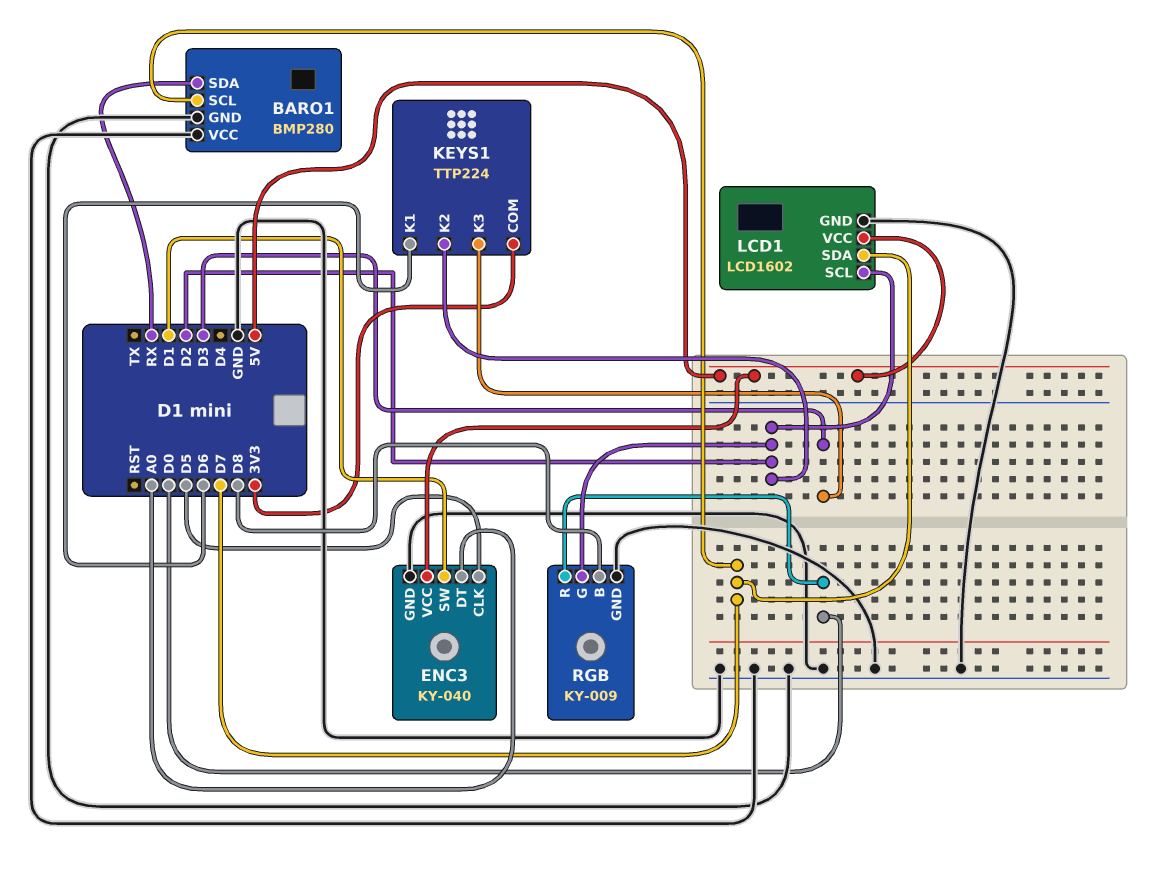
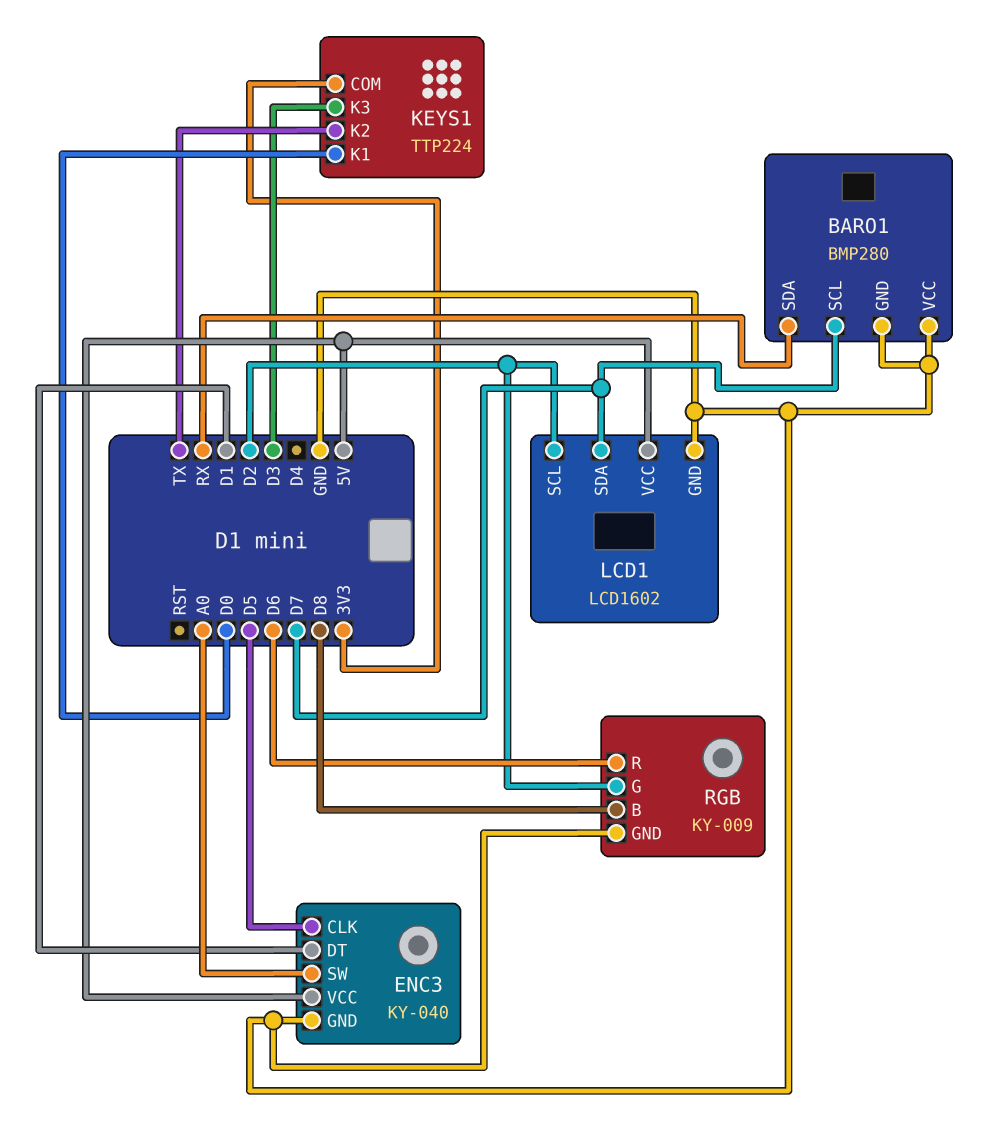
ENC3 pin DT: A0 -> D1
ENC3 pin SW: D1 -> A0
KEYS1 pin K1: D6 -> D0
KEYS1 pin K2: D2 -> TX
RGB pin R: D0 -> D6

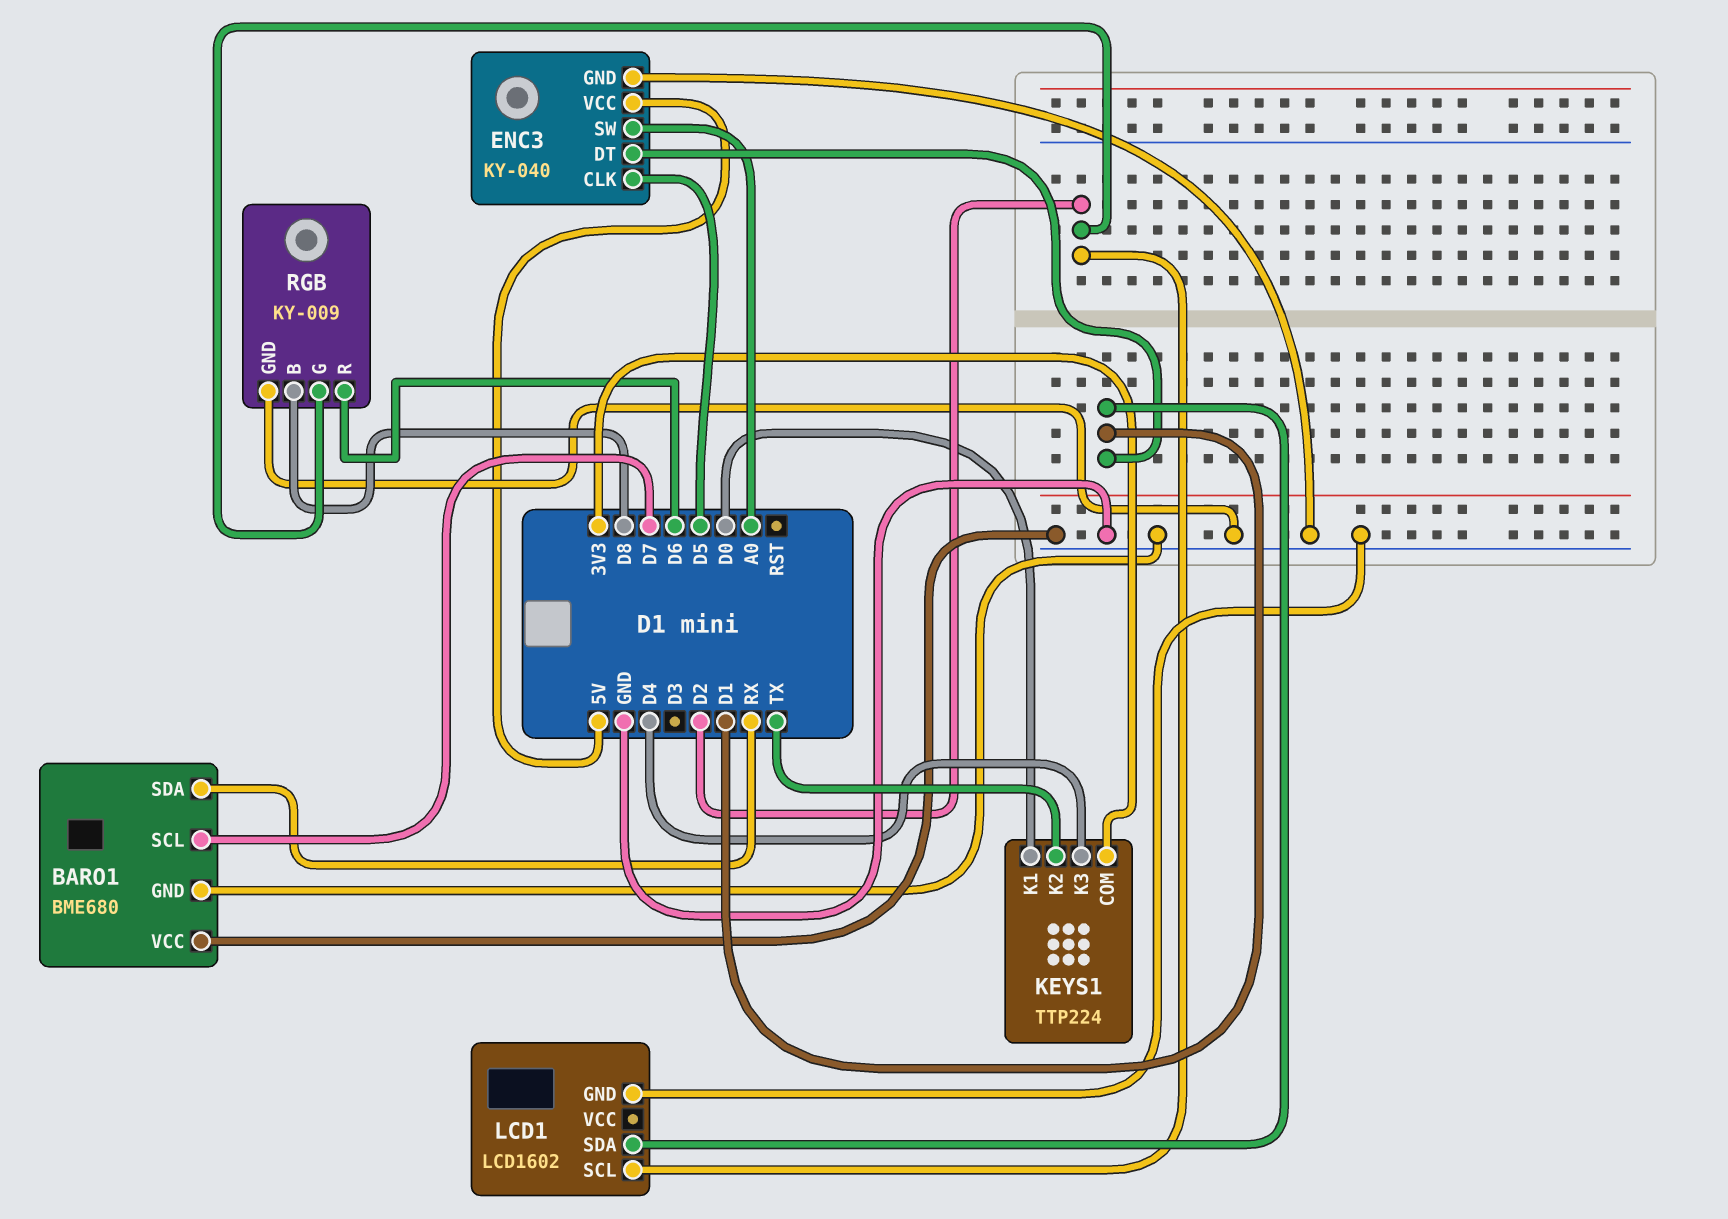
BARO1: BMP280 -> BME680
KEYS1 pin K3: D3 -> D4
LCD1 pin SDA: D7 -> D1
LCD1 pin VCC: 5V -> none

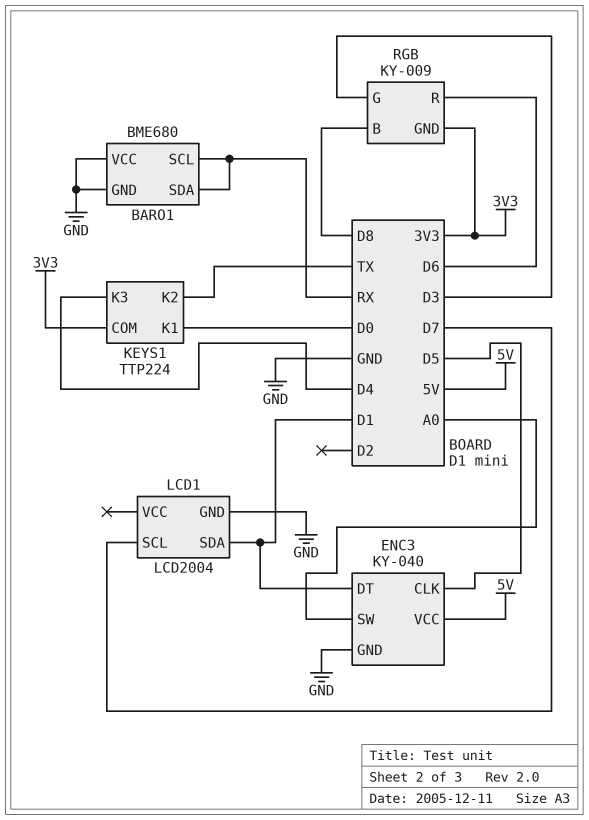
BARO1 pin SCL: D7 -> RX
LCD1: LCD1602 -> LCD2004
LCD1 pin SCL: D2 -> D7
RGB pin G: D2 -> D3
RGB pin GND: GND -> 3V3

